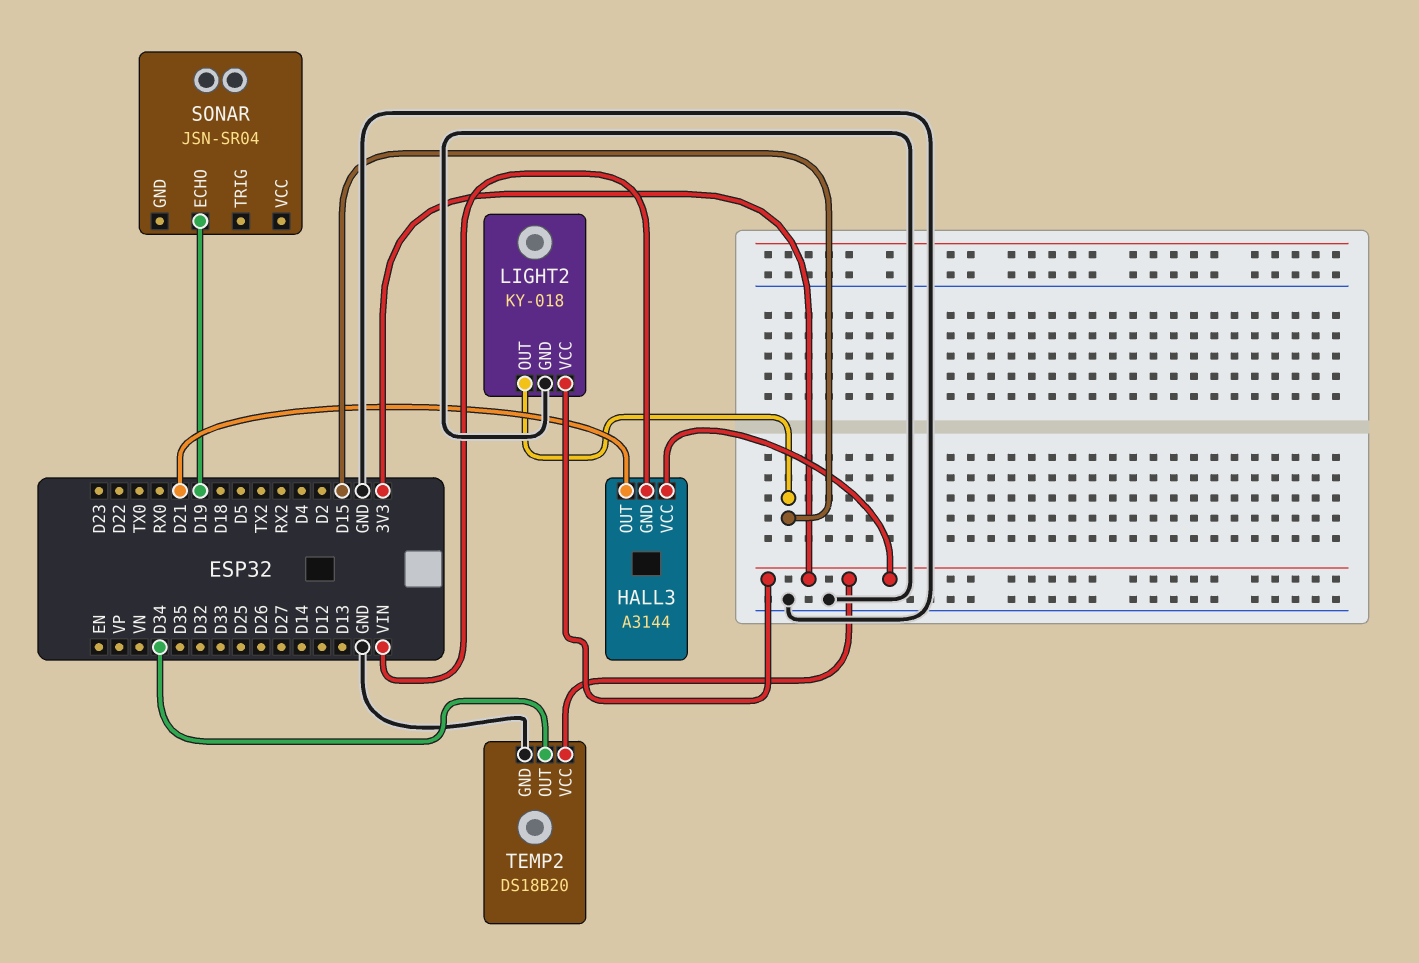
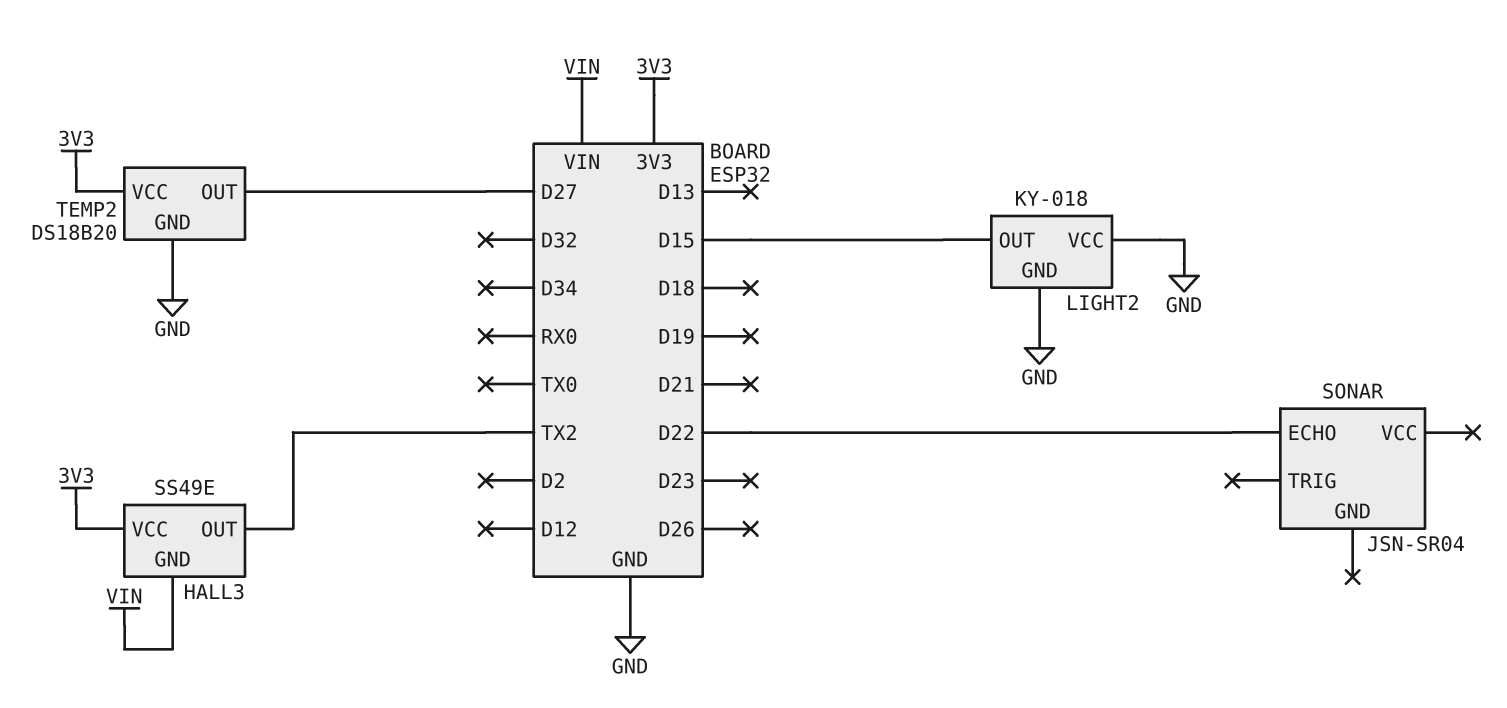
HALL3: A3144 -> SS49E
HALL3 pin OUT: D21 -> TX2
LIGHT2 pin VCC: 3V3 -> GND
SONAR pin ECHO: D19 -> D22
TEMP2 pin OUT: D34 -> D27

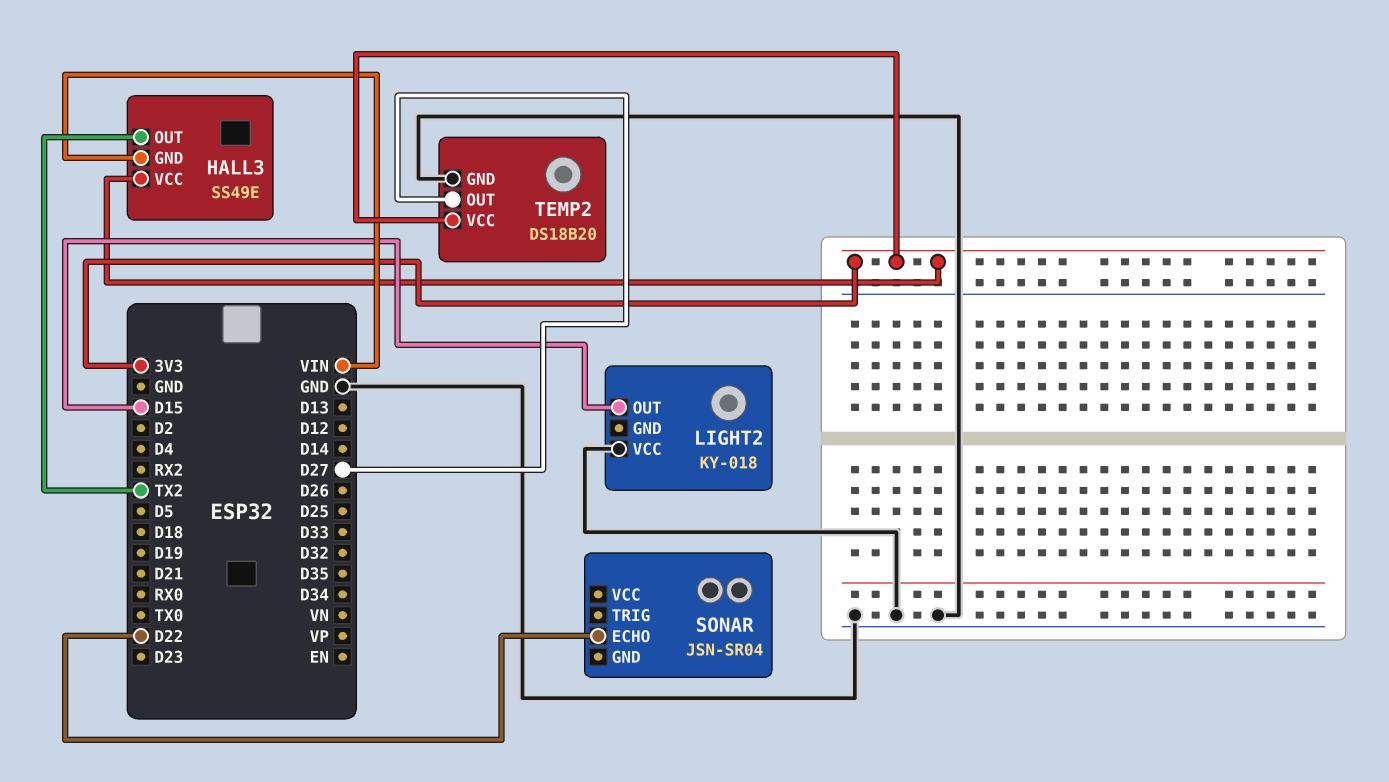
LIGHT2 pin GND: GND -> none

